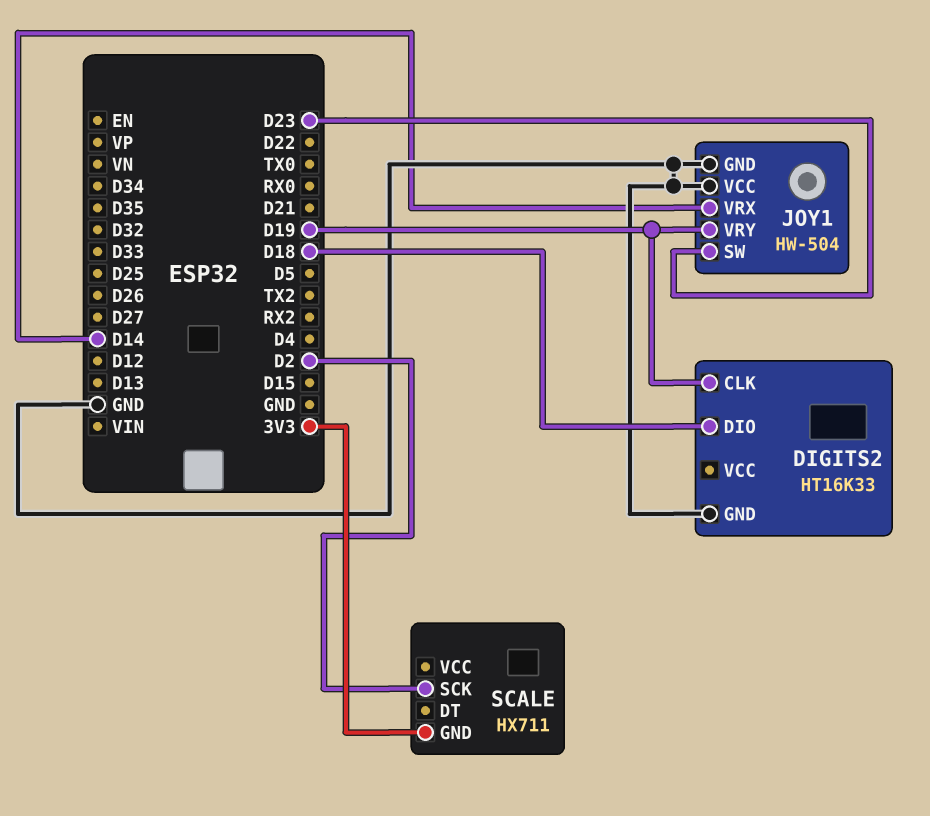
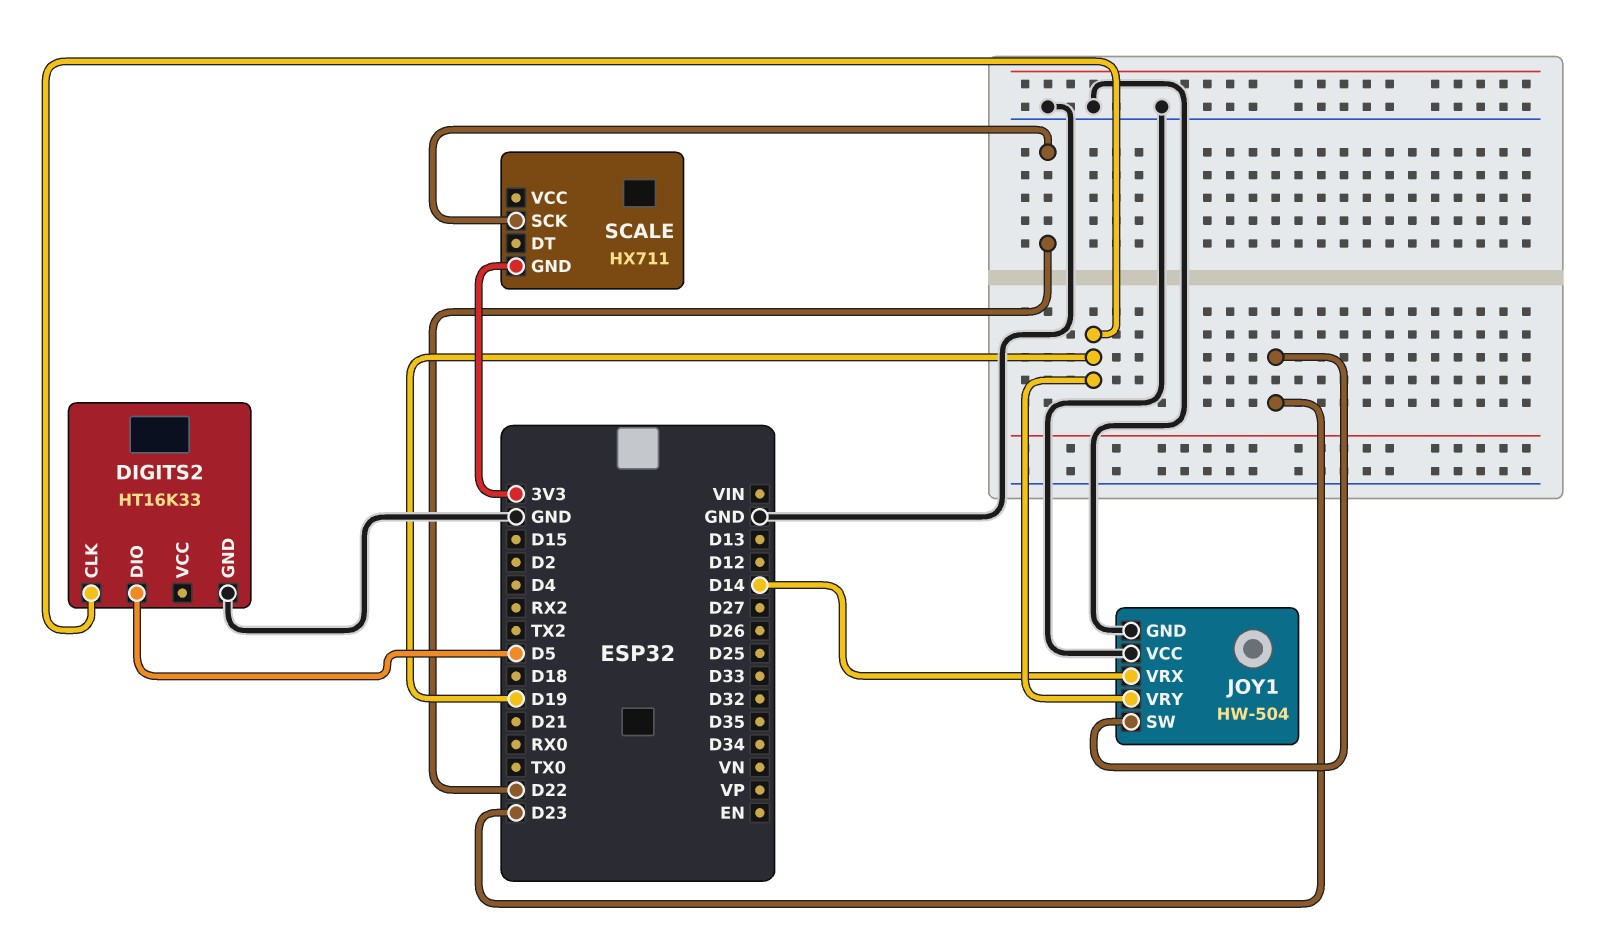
DIGITS2 pin DIO: D18 -> D5
SCALE pin SCK: D2 -> D22

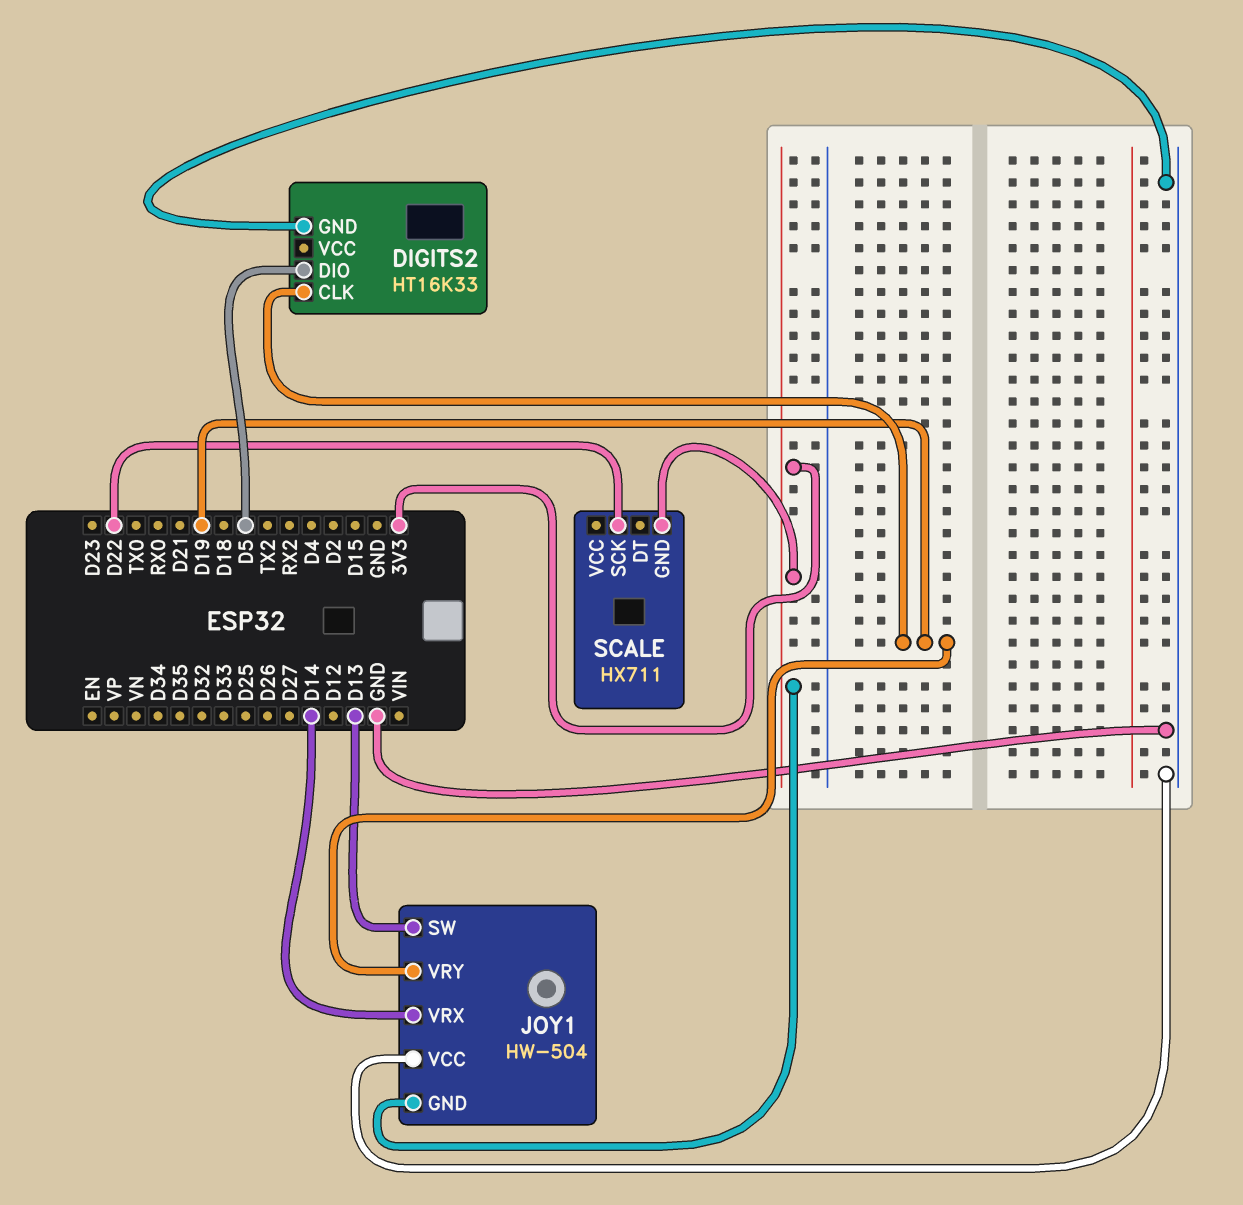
JOY1 pin GND: GND -> 3V3
JOY1 pin SW: D23 -> D13

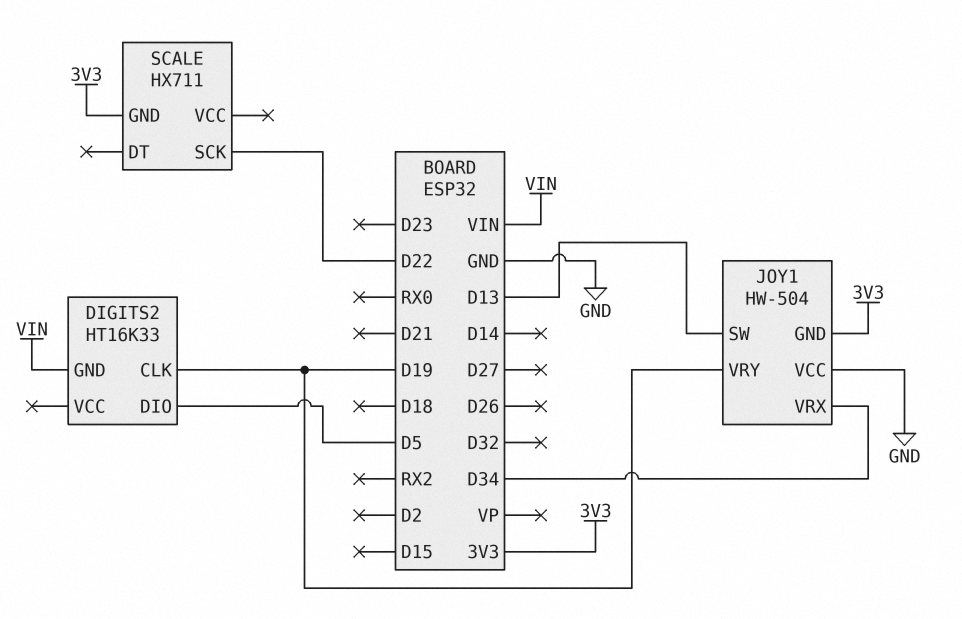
DIGITS2 pin GND: GND -> VIN
JOY1 pin VRX: D14 -> D34

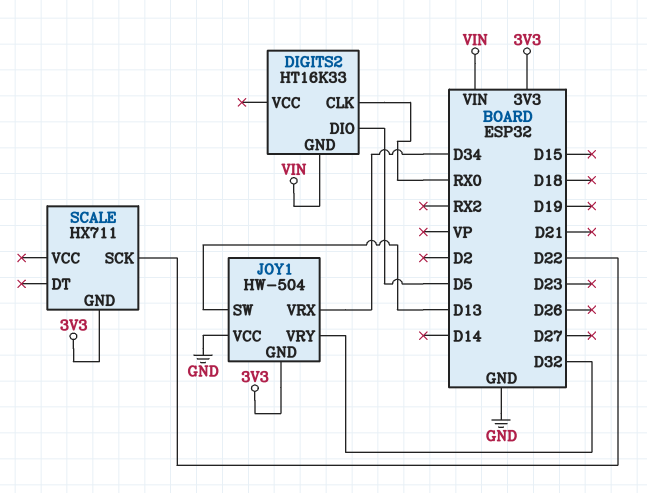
DIGITS2 pin CLK: D19 -> RX0
JOY1 pin VRY: D19 -> D32

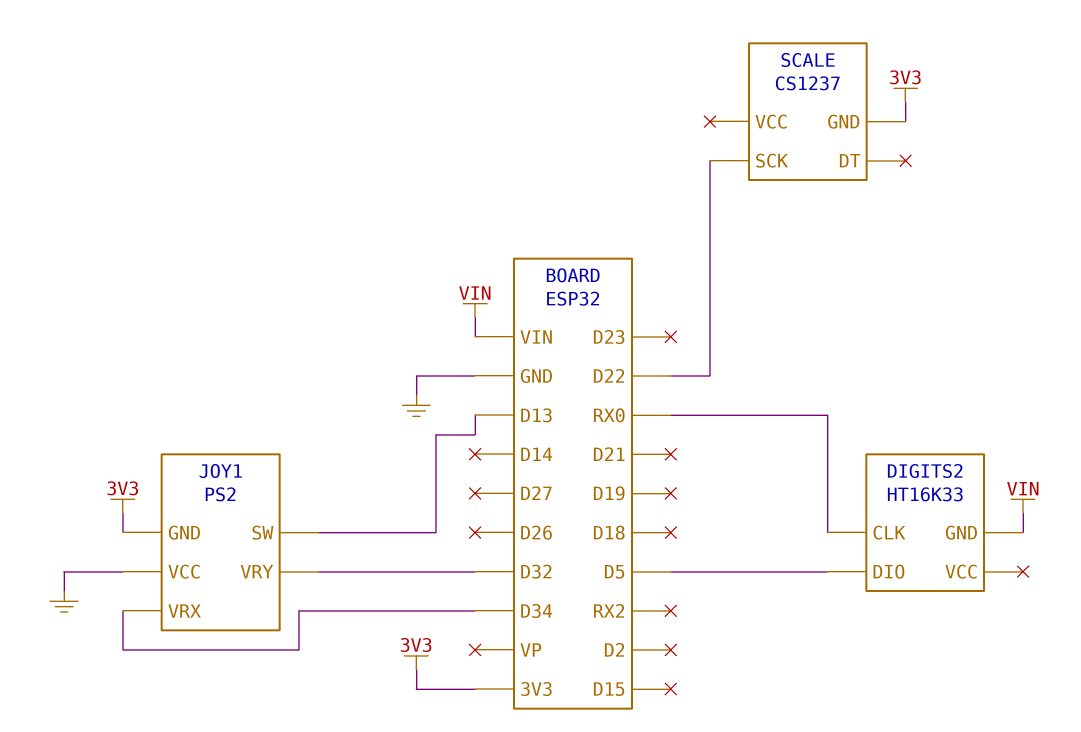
JOY1: HW-504 -> PS2
SCALE: HX711 -> CS1237

